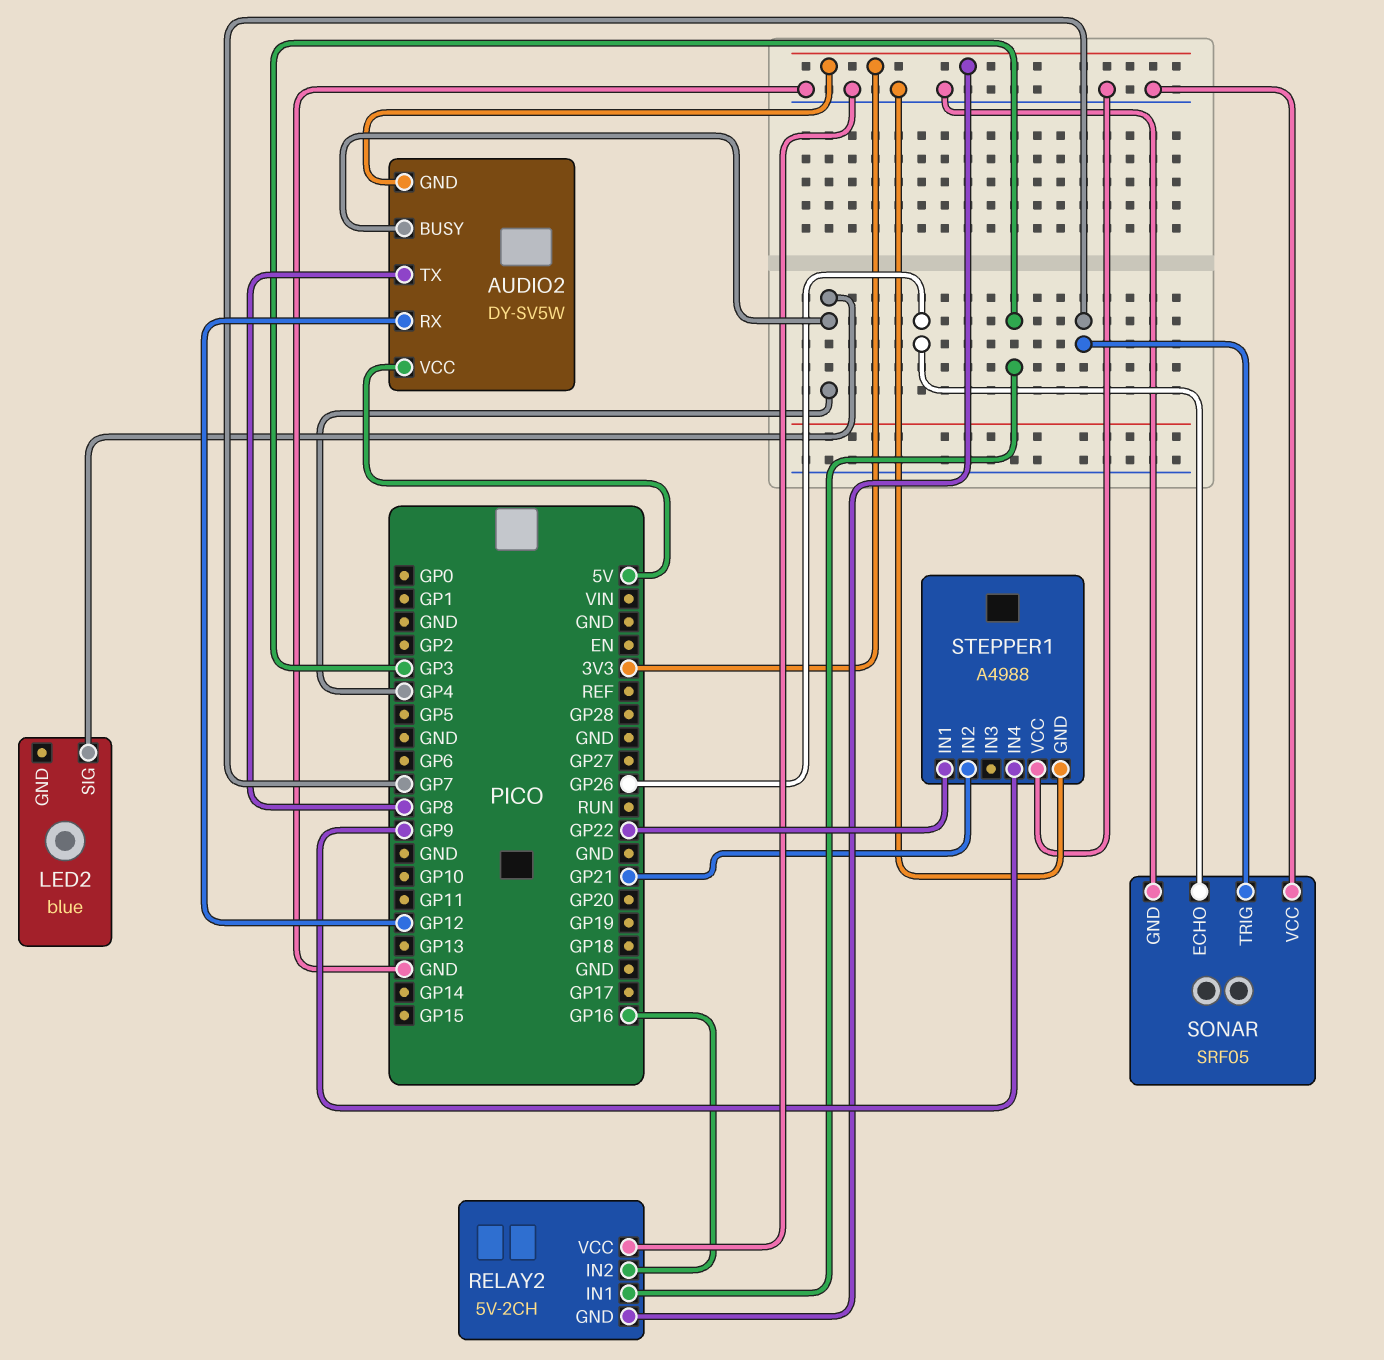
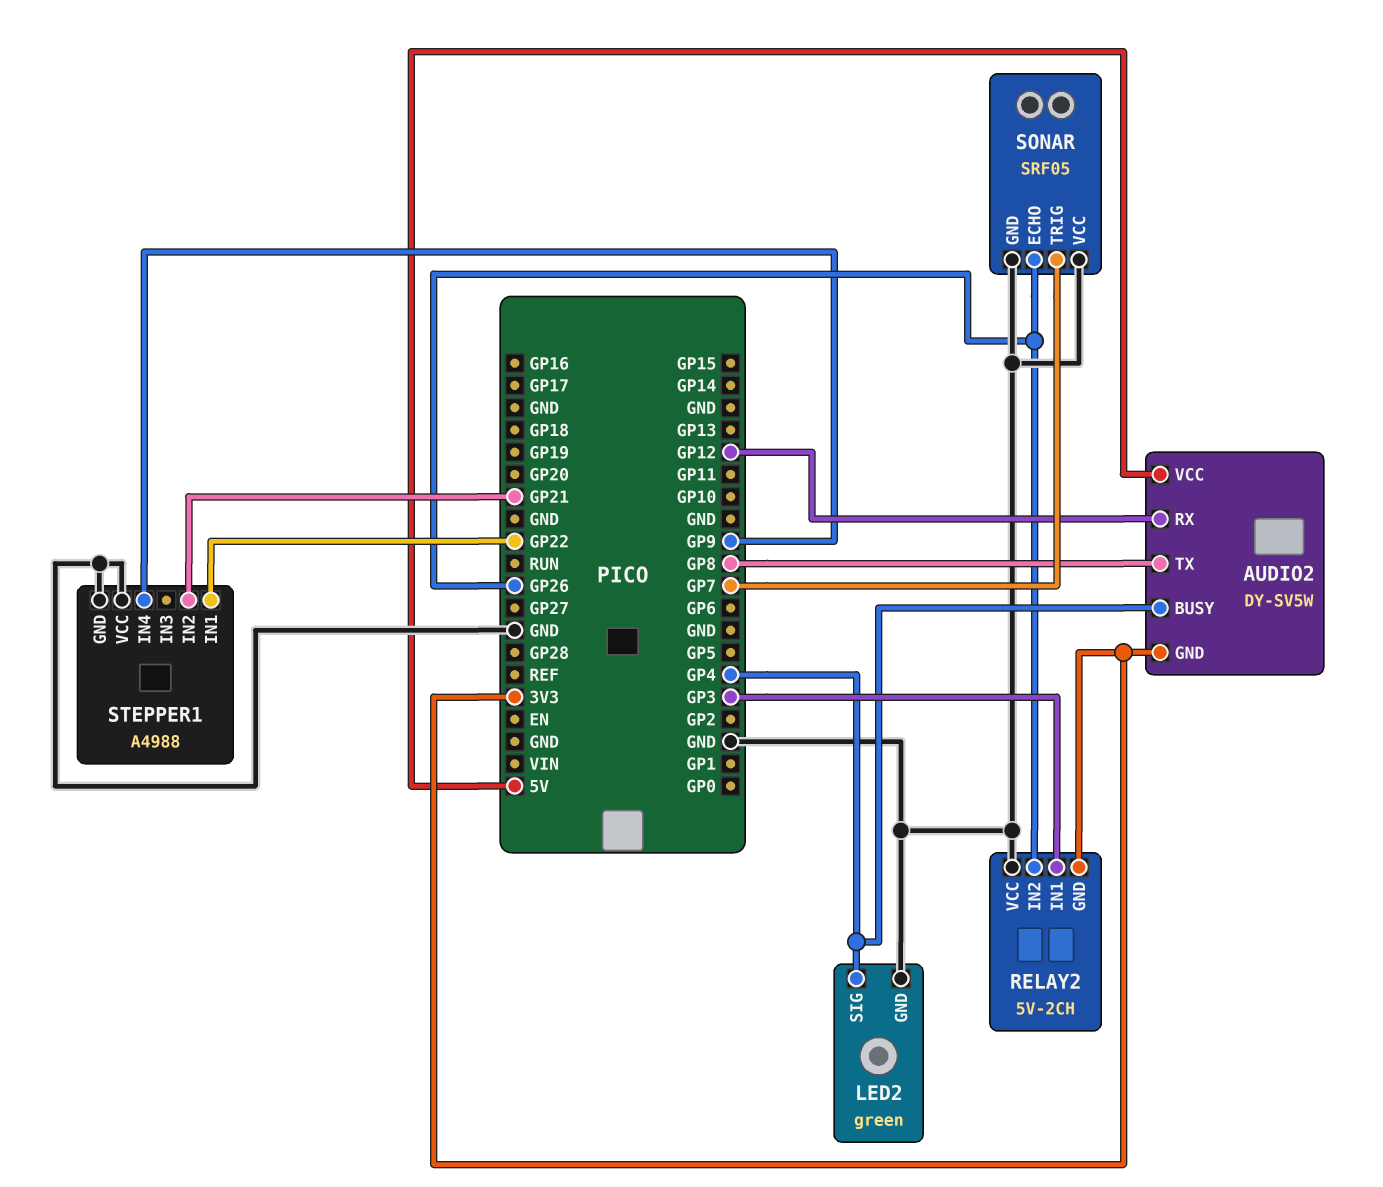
LED2: blue -> green
LED2 pin GND: none -> GND
RELAY2 pin IN2: GP16 -> GP26

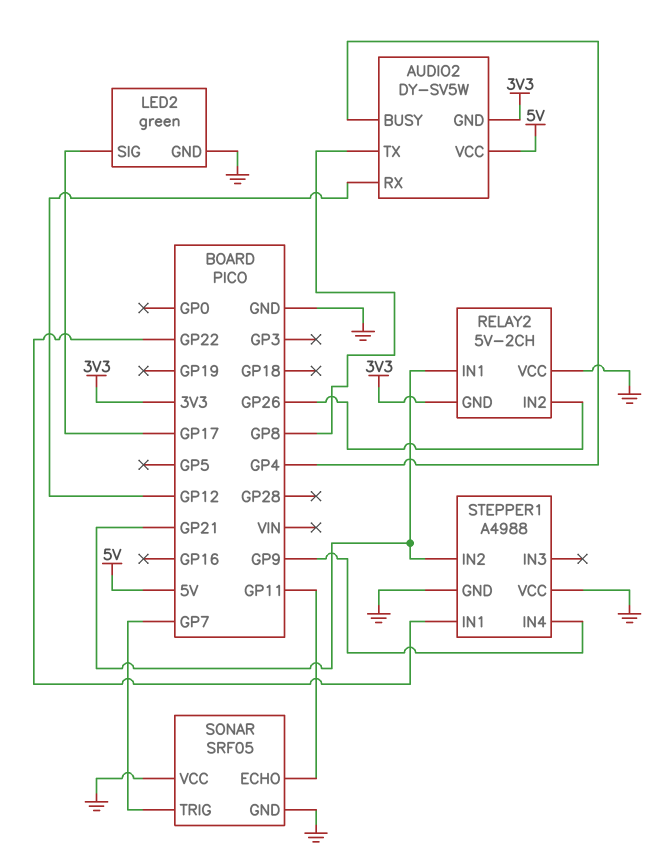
LED2 pin SIG: GP4 -> GP17
RELAY2 pin IN1: GP3 -> GP21
SONAR pin ECHO: GP26 -> GP11

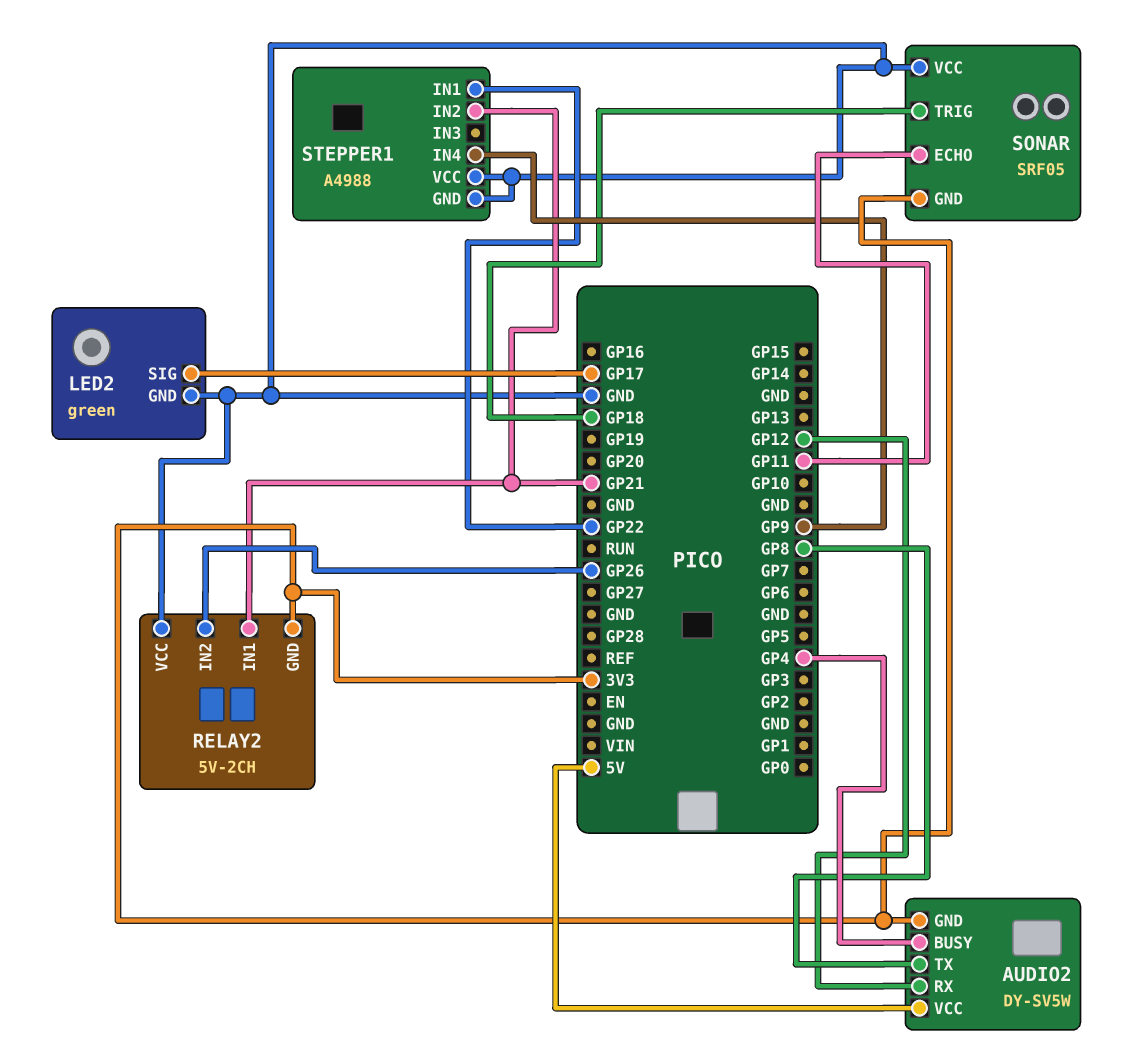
SONAR pin GND: GND -> 3V3
SONAR pin TRIG: GP7 -> GP18

